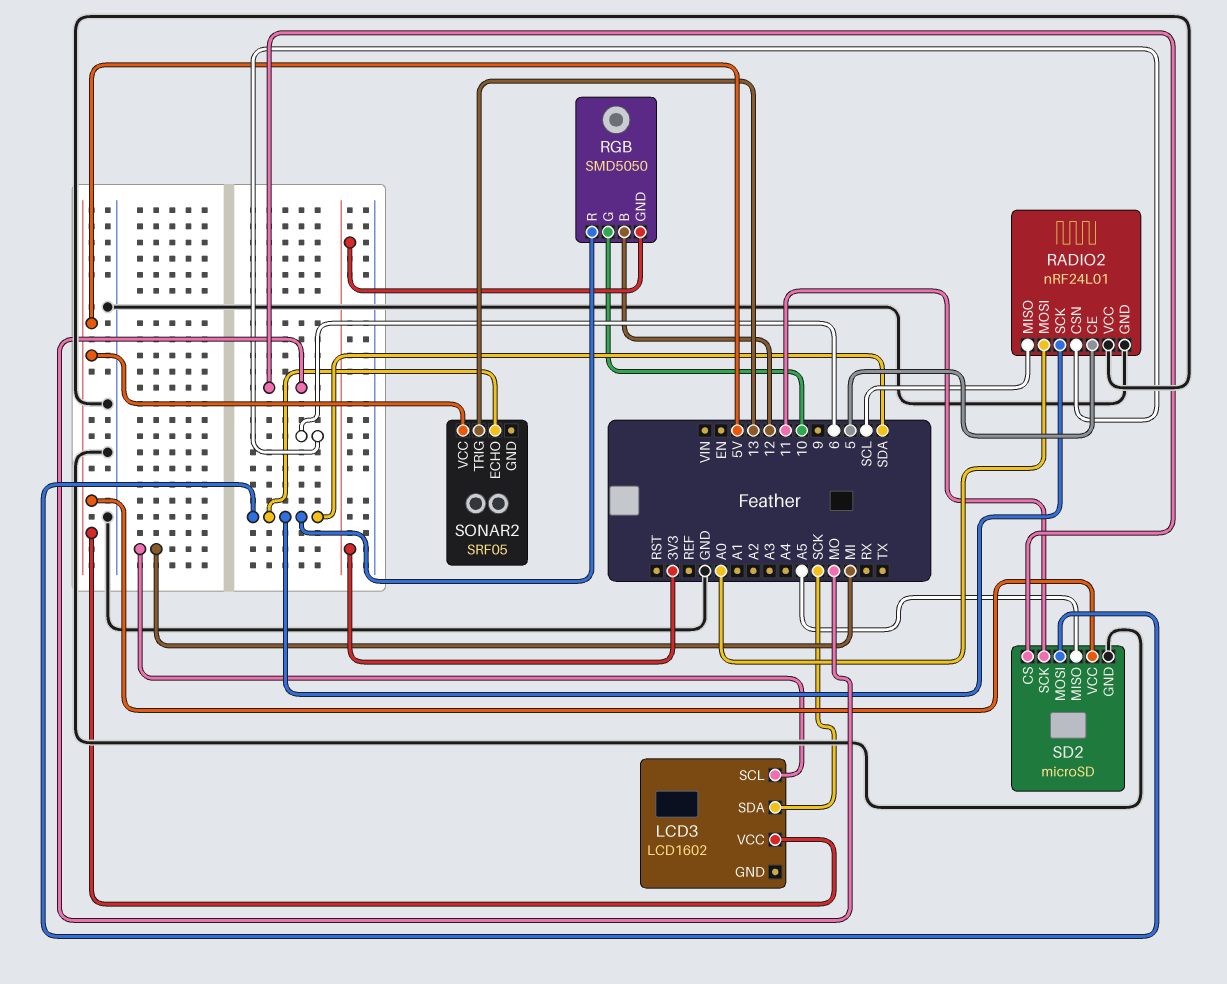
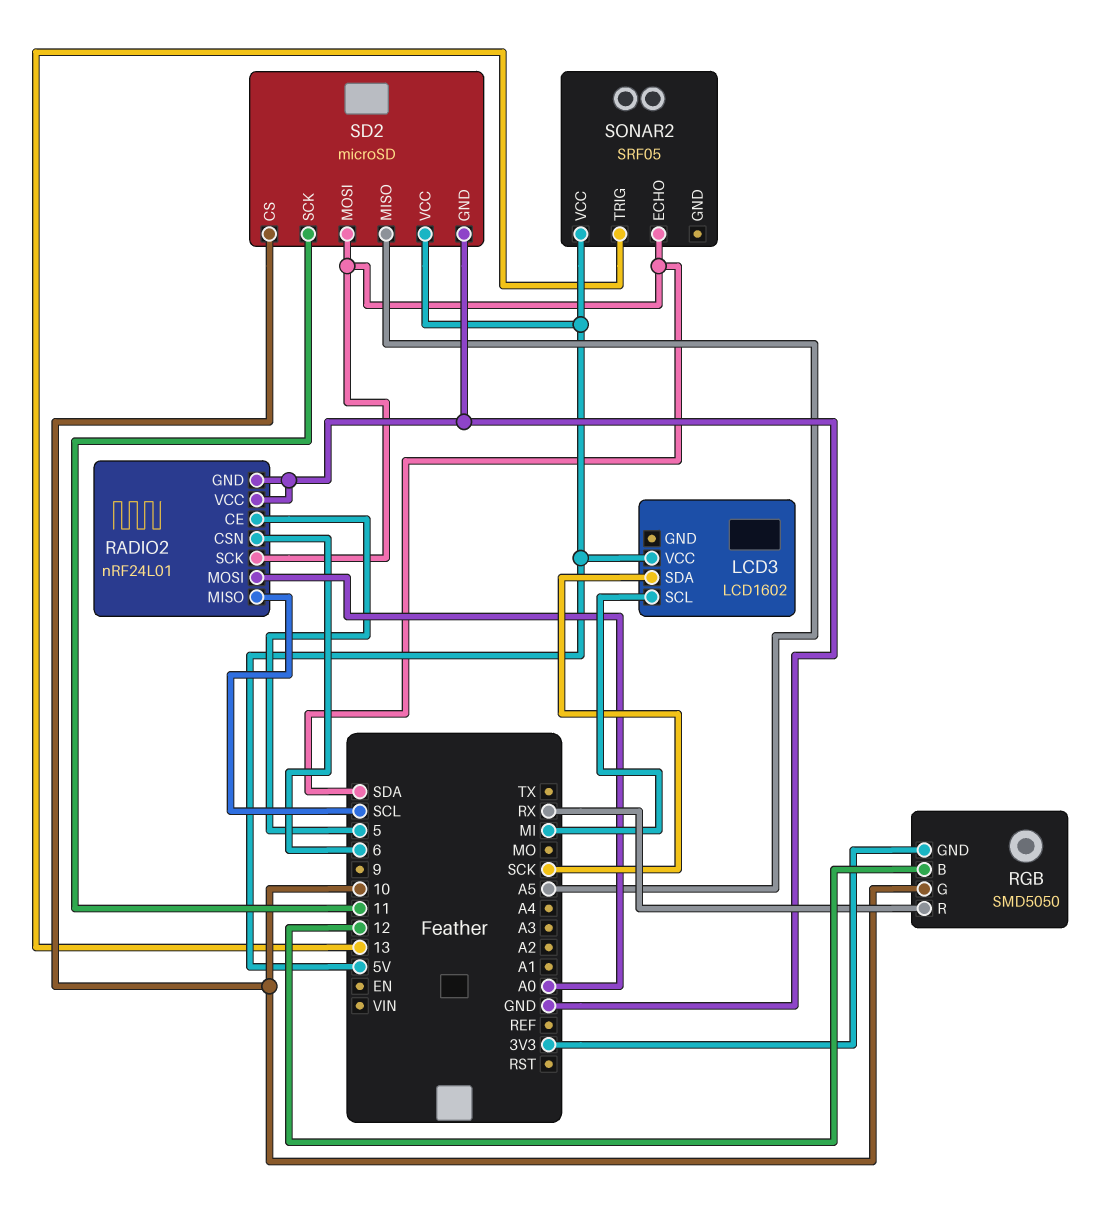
RGB pin R: SDA -> RX
SD2 pin CS: MO -> 10

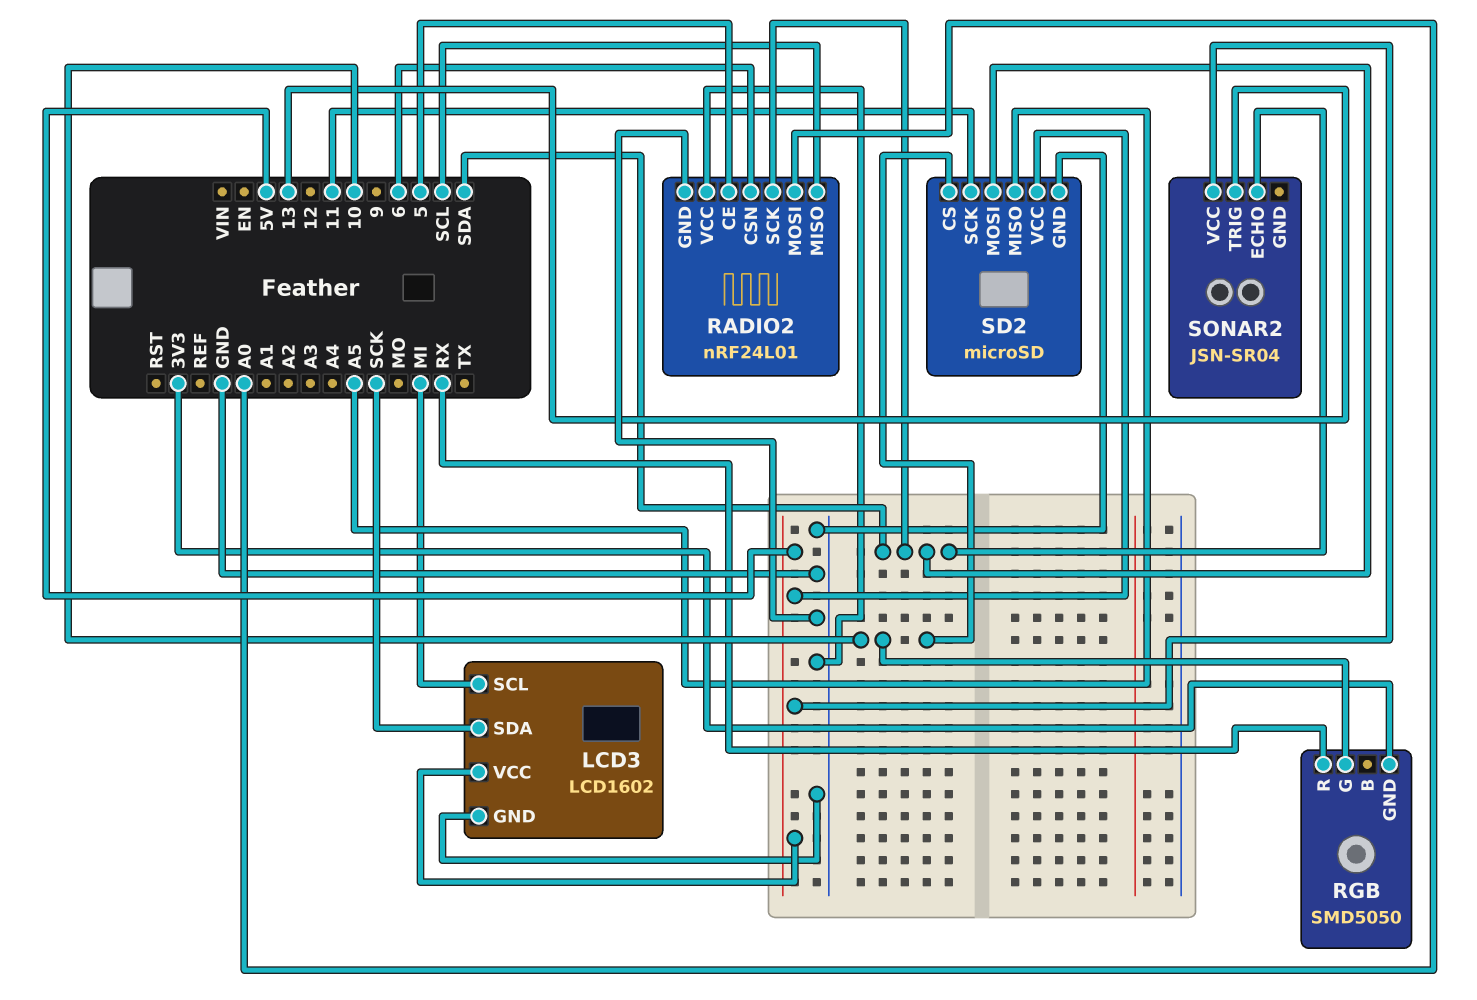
LCD3 pin GND: none -> GND
RGB pin B: 12 -> none
SONAR2: SRF05 -> JSN-SR04

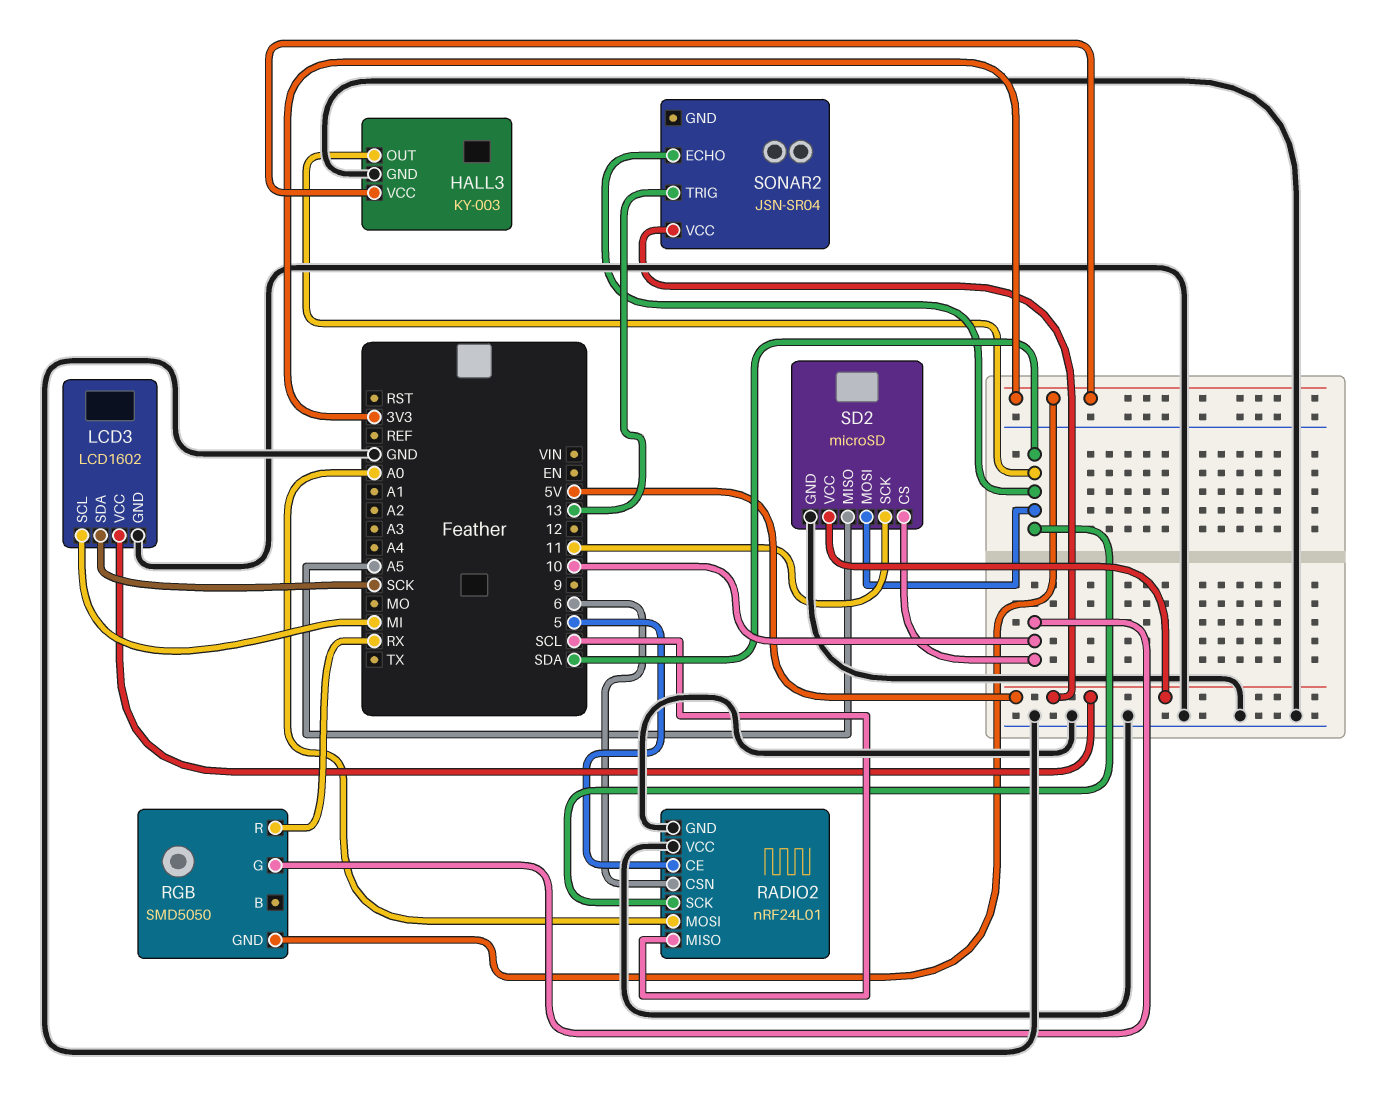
HALL3: none -> KY-003
HALL3 pin GND: none -> GND
HALL3 pin OUT: none -> SDA
HALL3 pin VCC: none -> 3V3

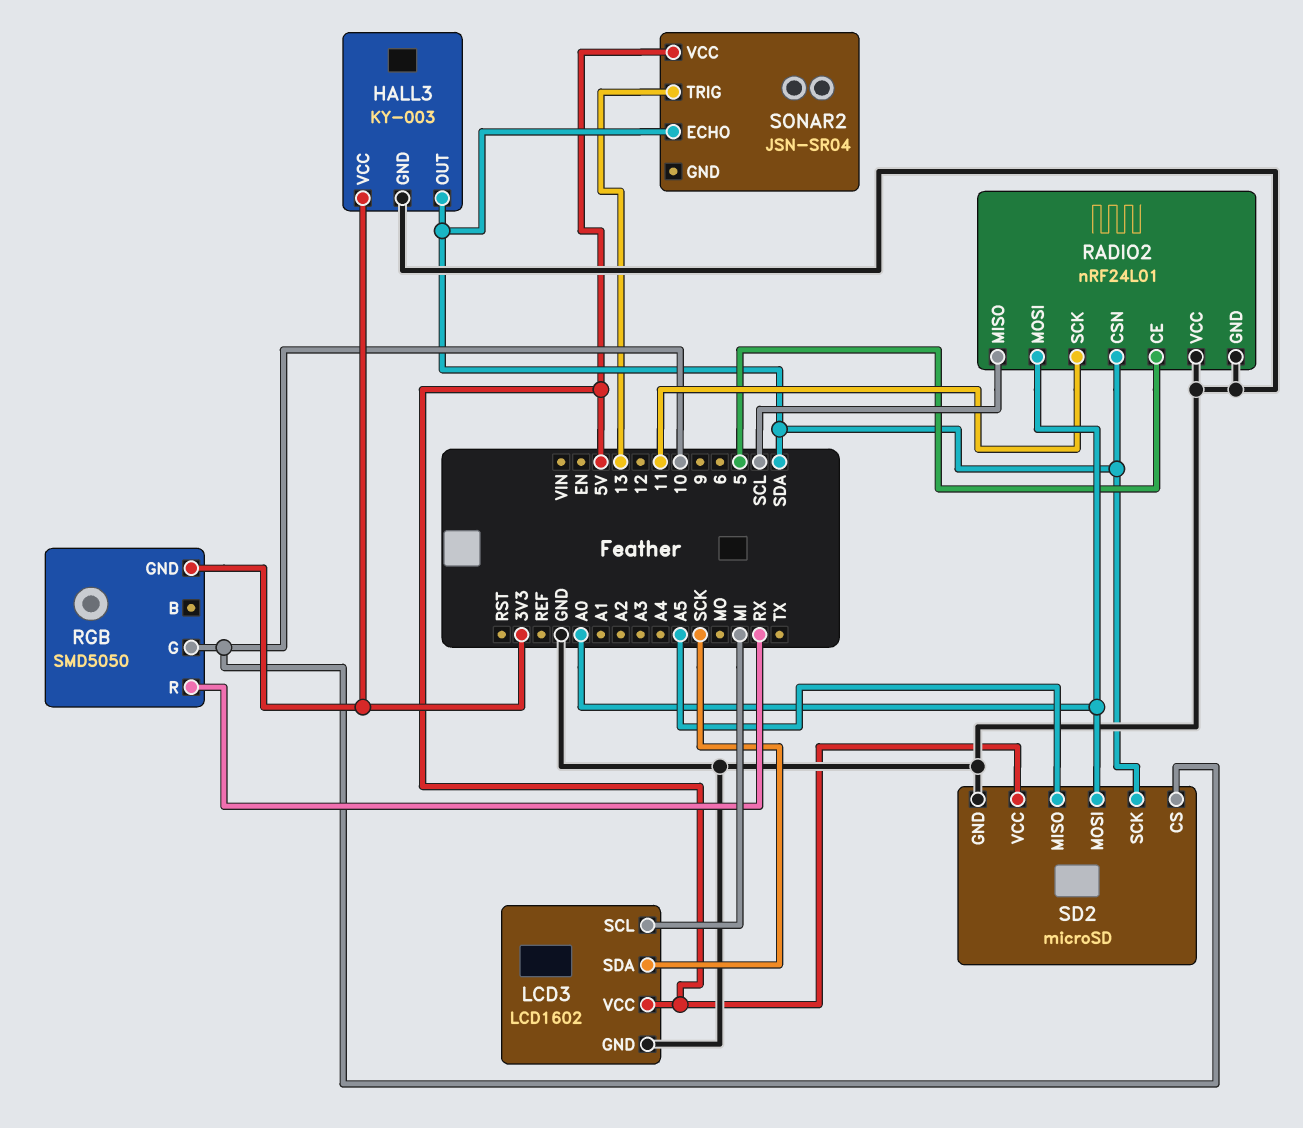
RADIO2 pin CSN: 6 -> SDA
RADIO2 pin SCK: SDA -> 11
SD2 pin MOSI: SDA -> A0
SD2 pin SCK: 11 -> SDA

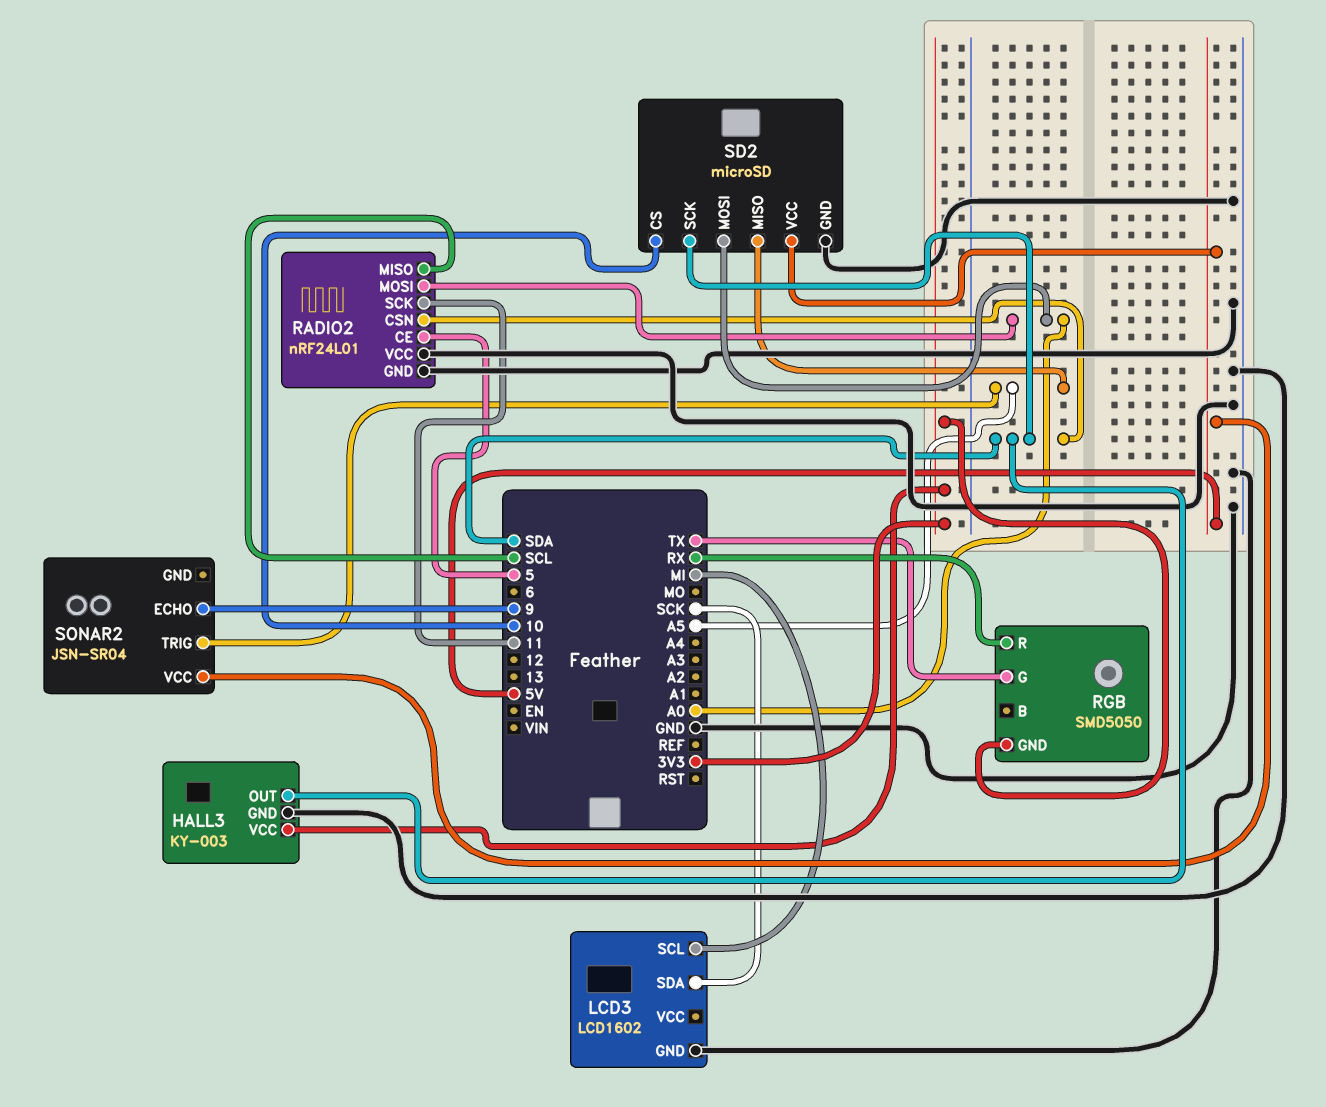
LCD3 pin VCC: 5V -> none
RGB pin G: 10 -> TX
SONAR2 pin ECHO: SDA -> 9
SONAR2 pin TRIG: 13 -> A5

